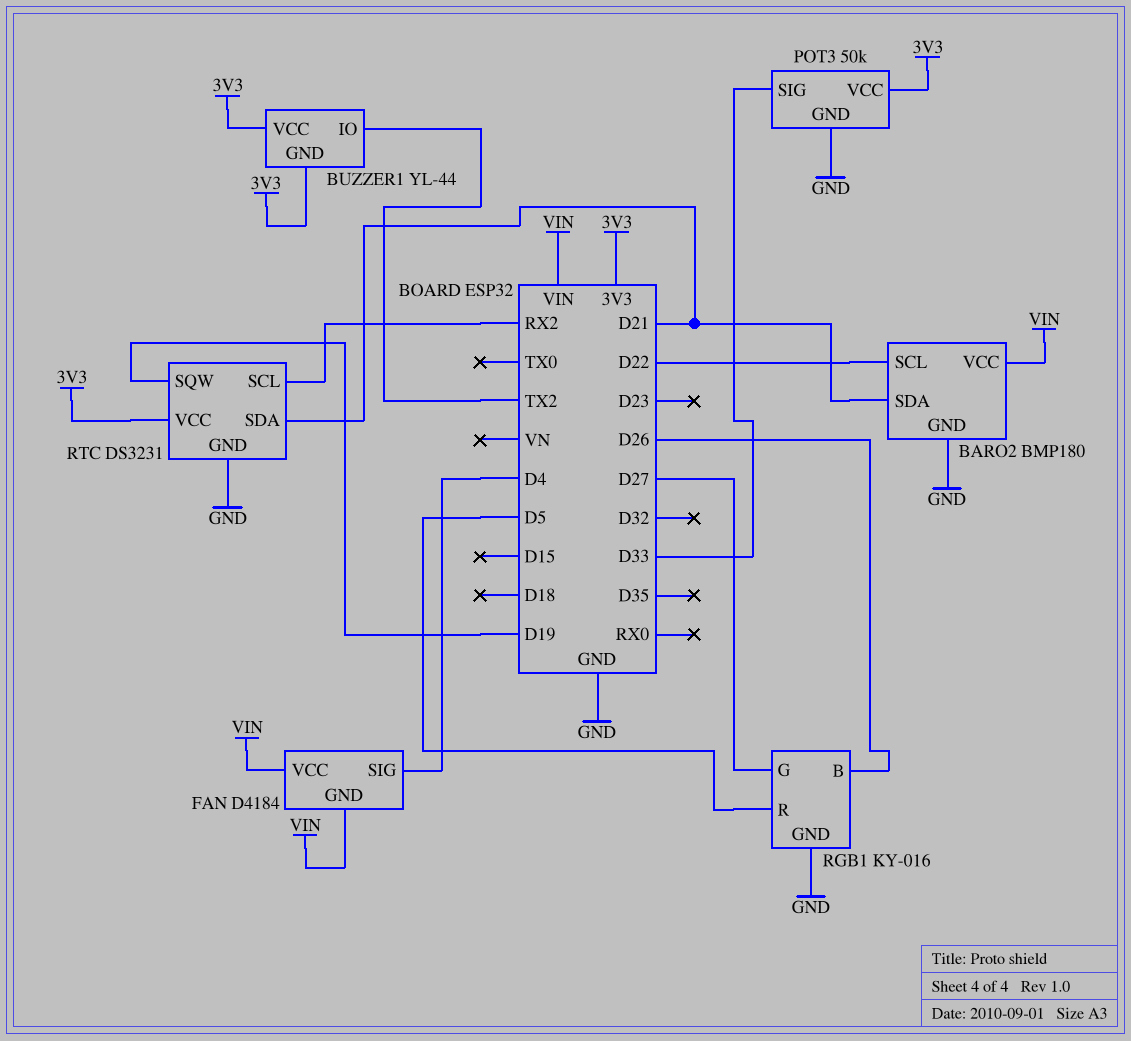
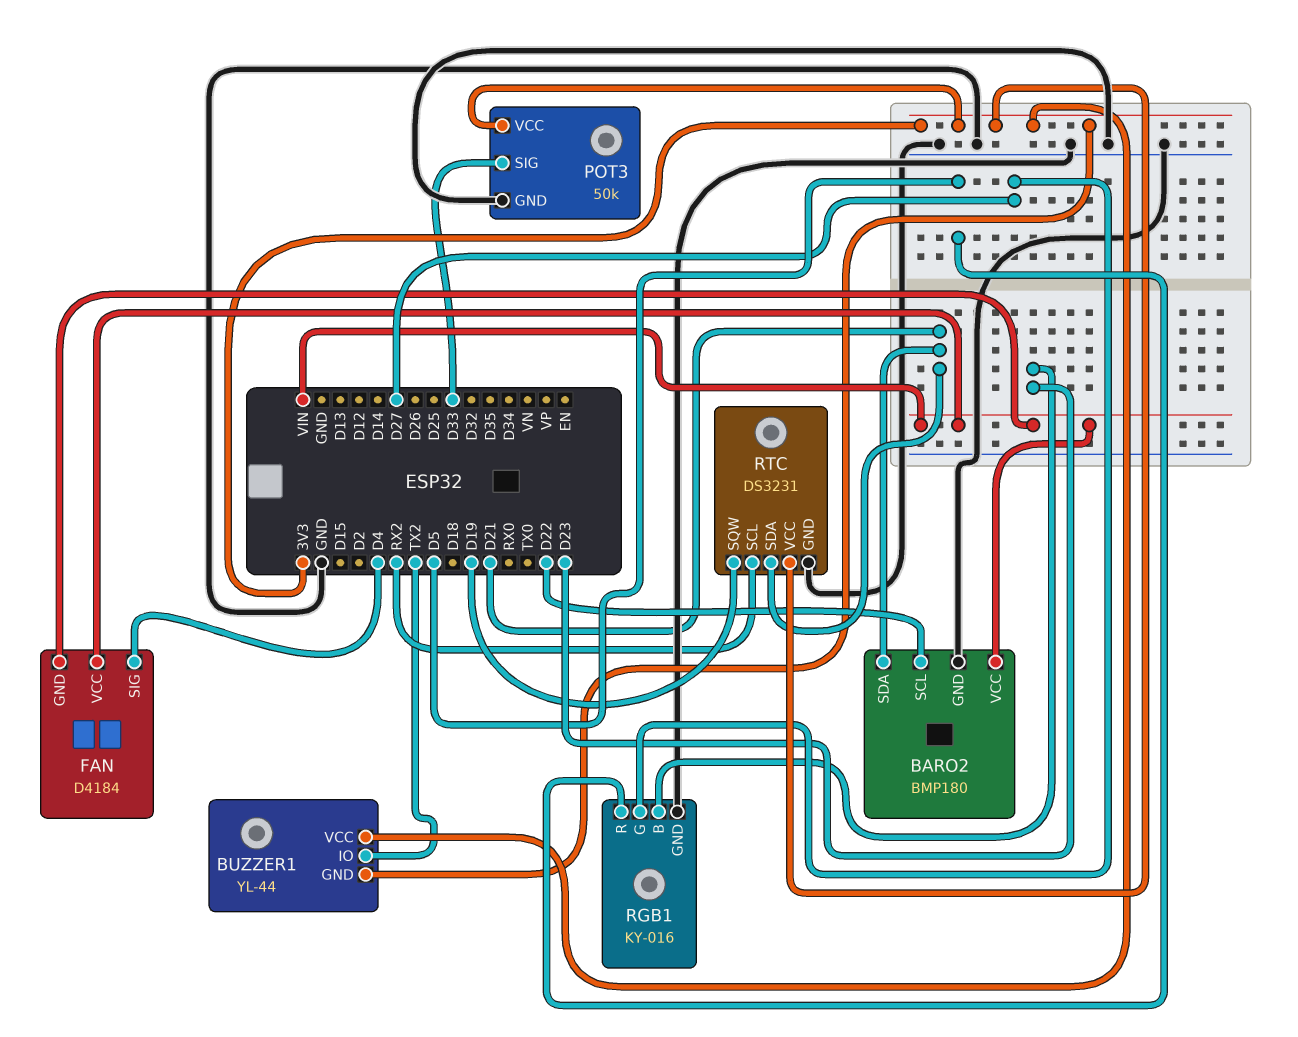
RGB1 pin B: D26 -> D23

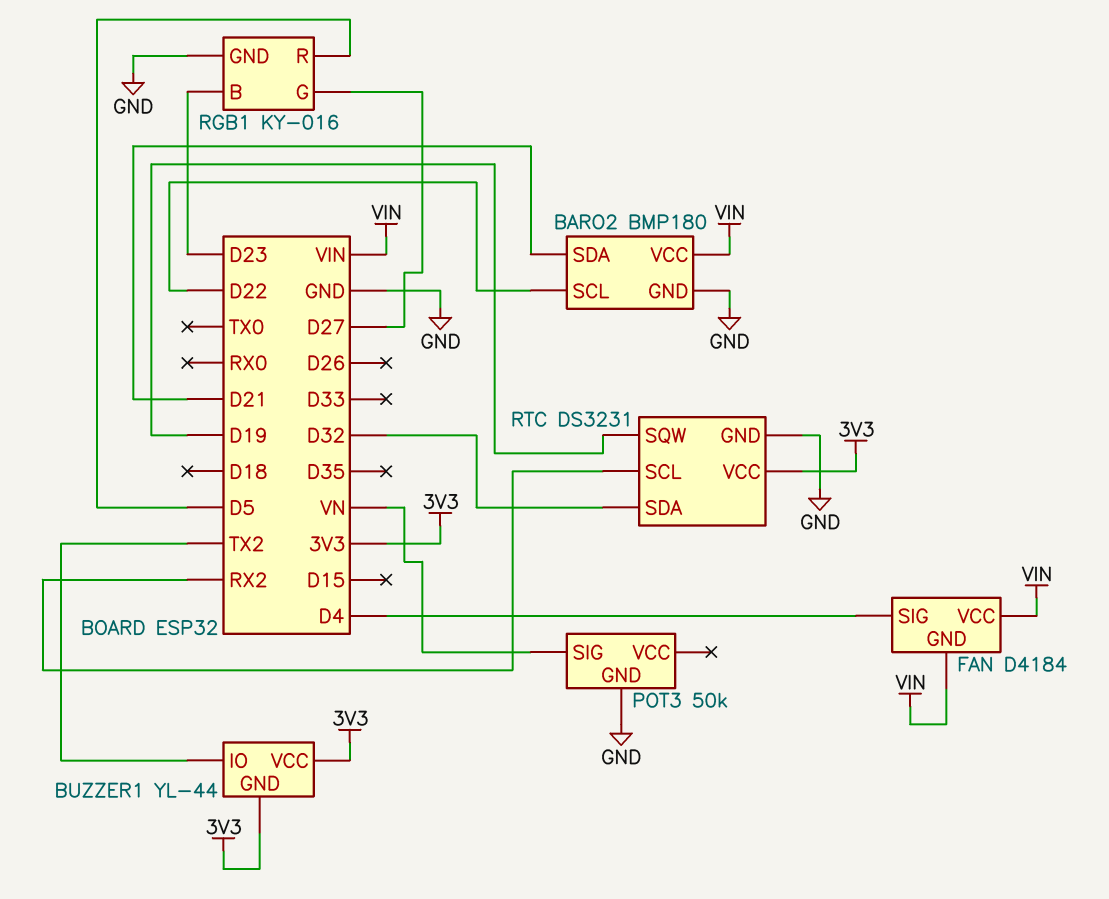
POT3 pin SIG: D33 -> VN
POT3 pin VCC: 3V3 -> none
RTC pin SDA: D21 -> D32

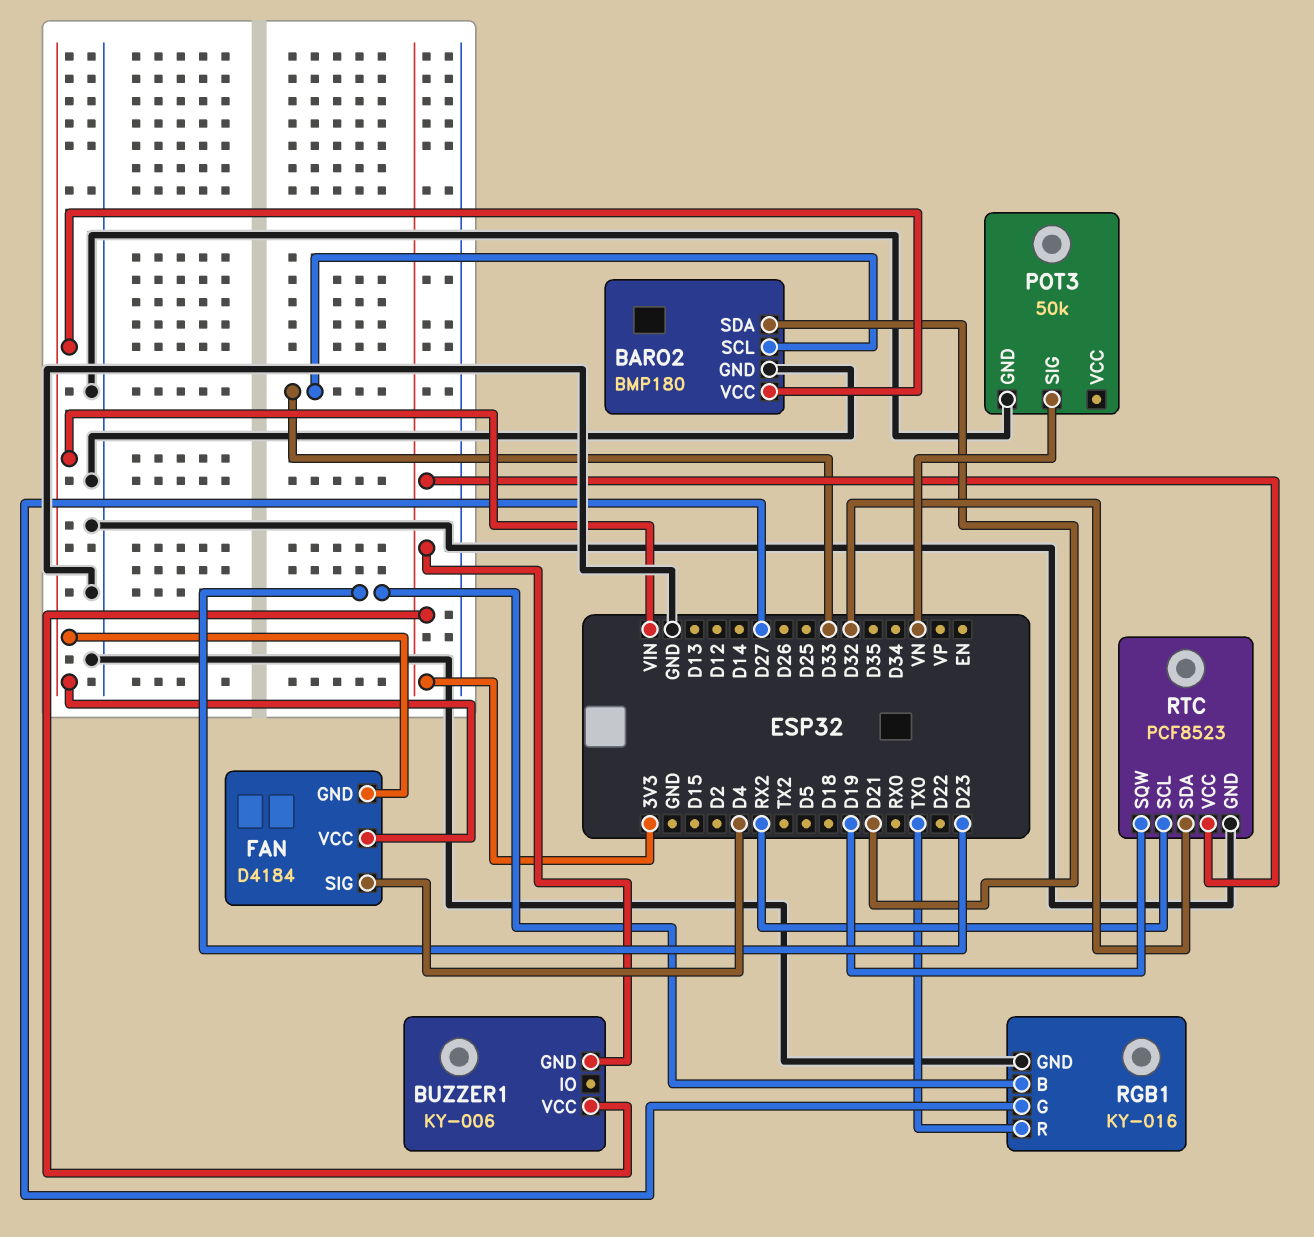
BARO2 pin SCL: D22 -> D33
BUZZER1: YL-44 -> KY-006
BUZZER1 pin IO: TX2 -> none
RGB1 pin R: D5 -> TX0
RTC: DS3231 -> PCF8523

